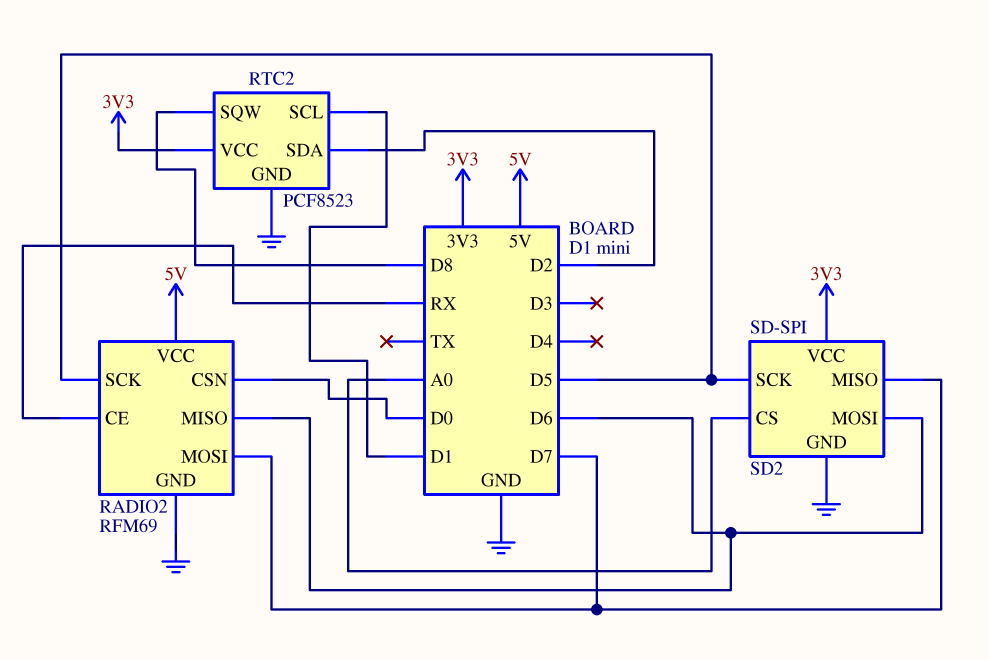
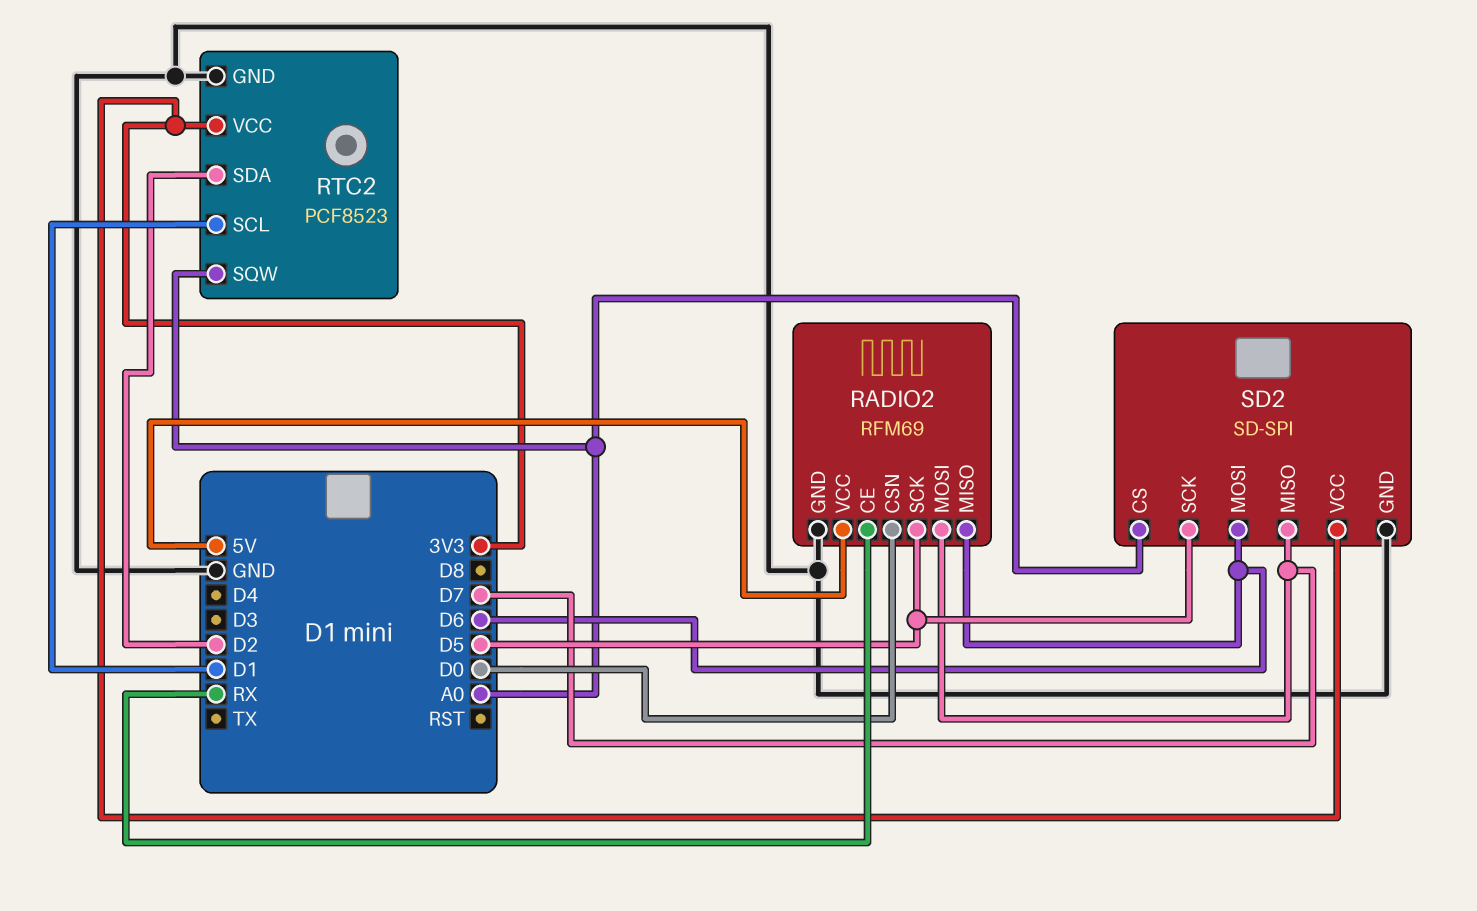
RTC2 pin SQW: D8 -> A0

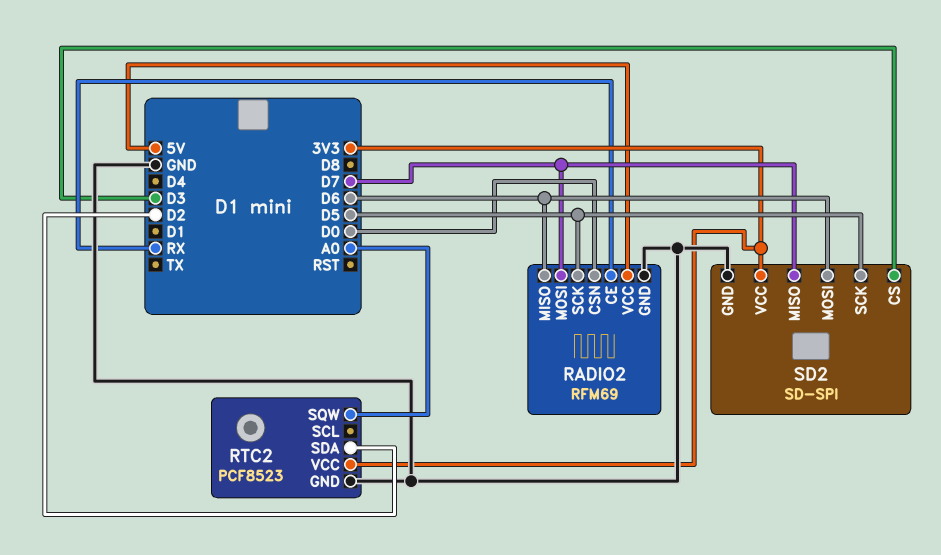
RTC2 pin SCL: D1 -> none
SD2 pin CS: A0 -> D3

